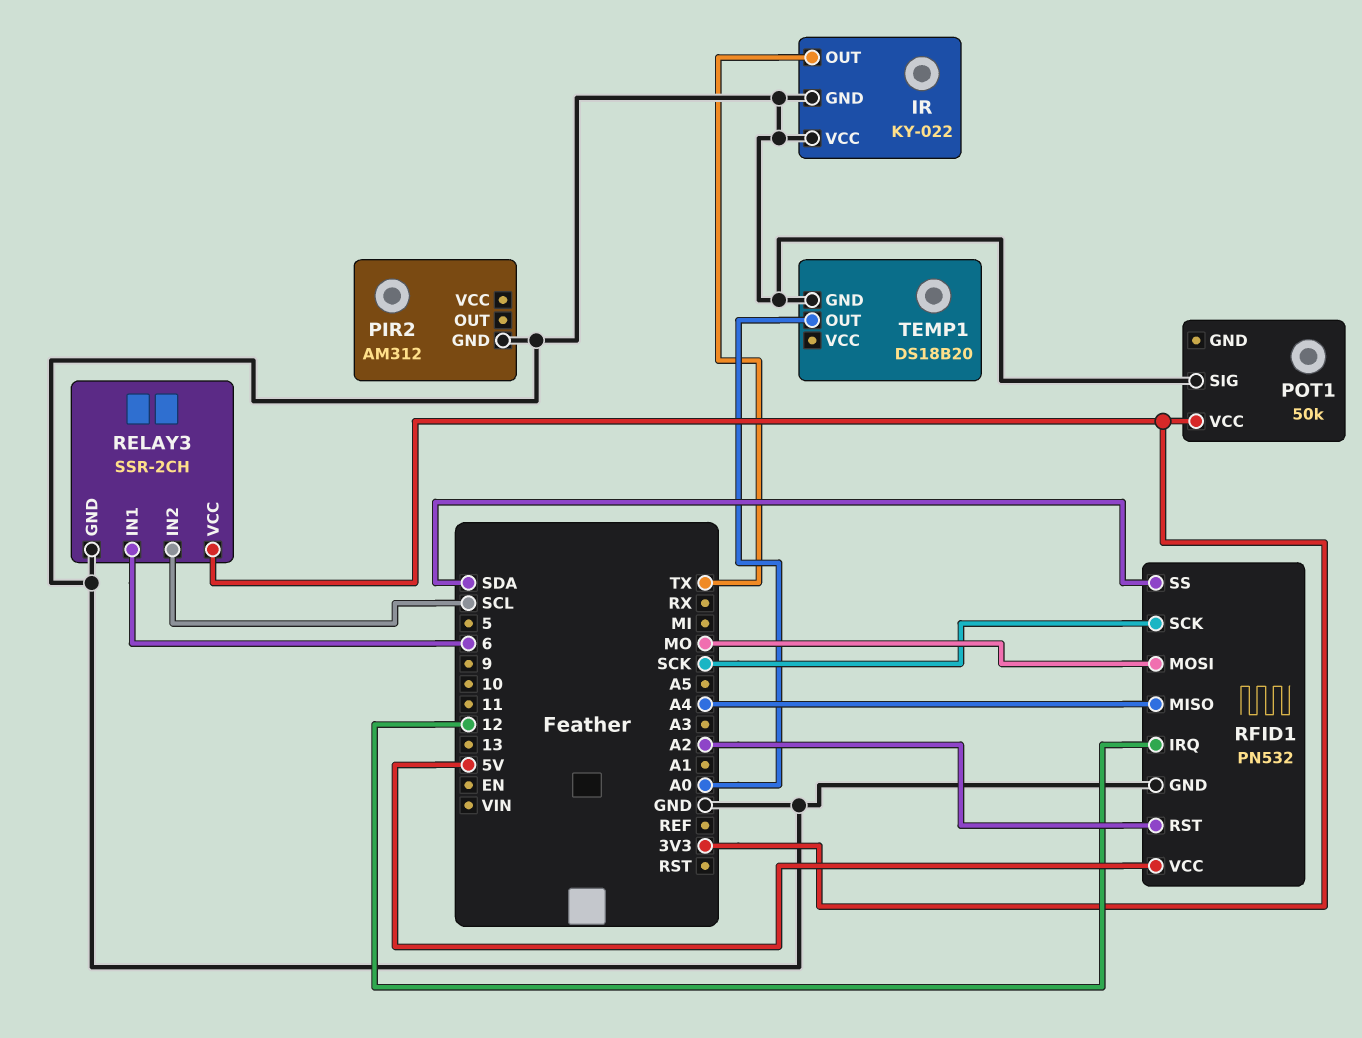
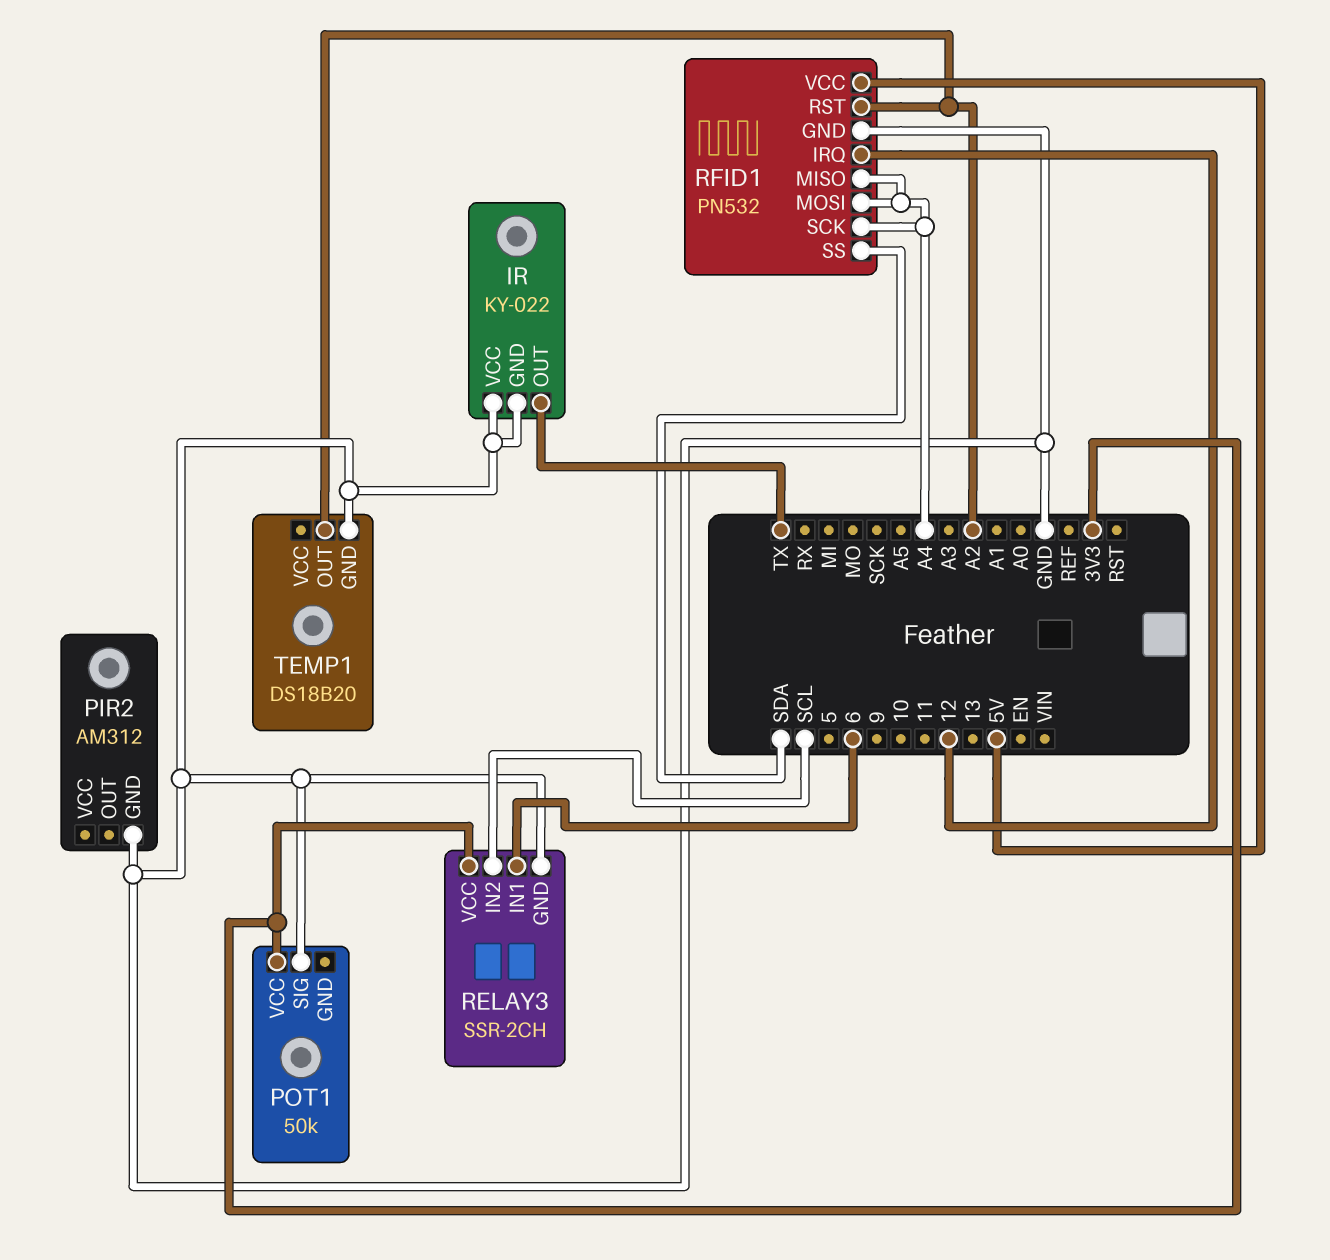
RFID1 pin MOSI: MO -> A4
RFID1 pin SCK: SCK -> A4
TEMP1 pin OUT: A0 -> A2

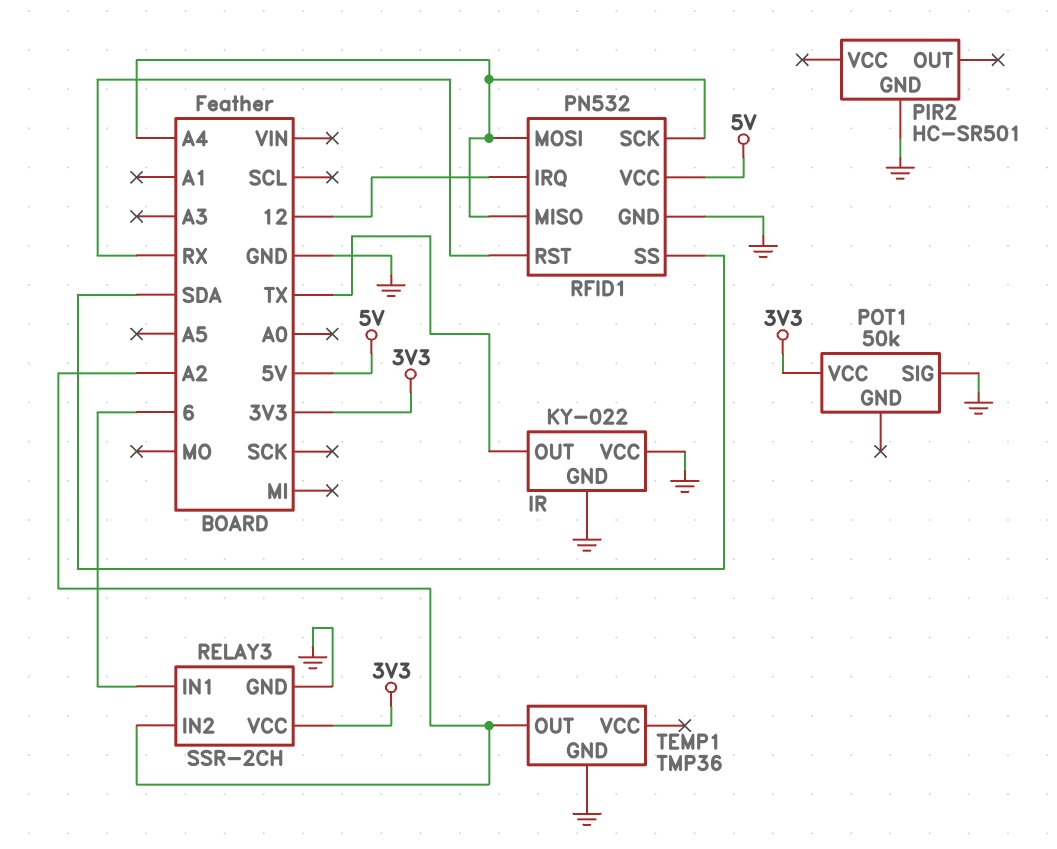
PIR2: AM312 -> HC-SR501
RELAY3 pin IN2: SCL -> A2
RFID1 pin RST: A2 -> RX
TEMP1: DS18B20 -> TMP36

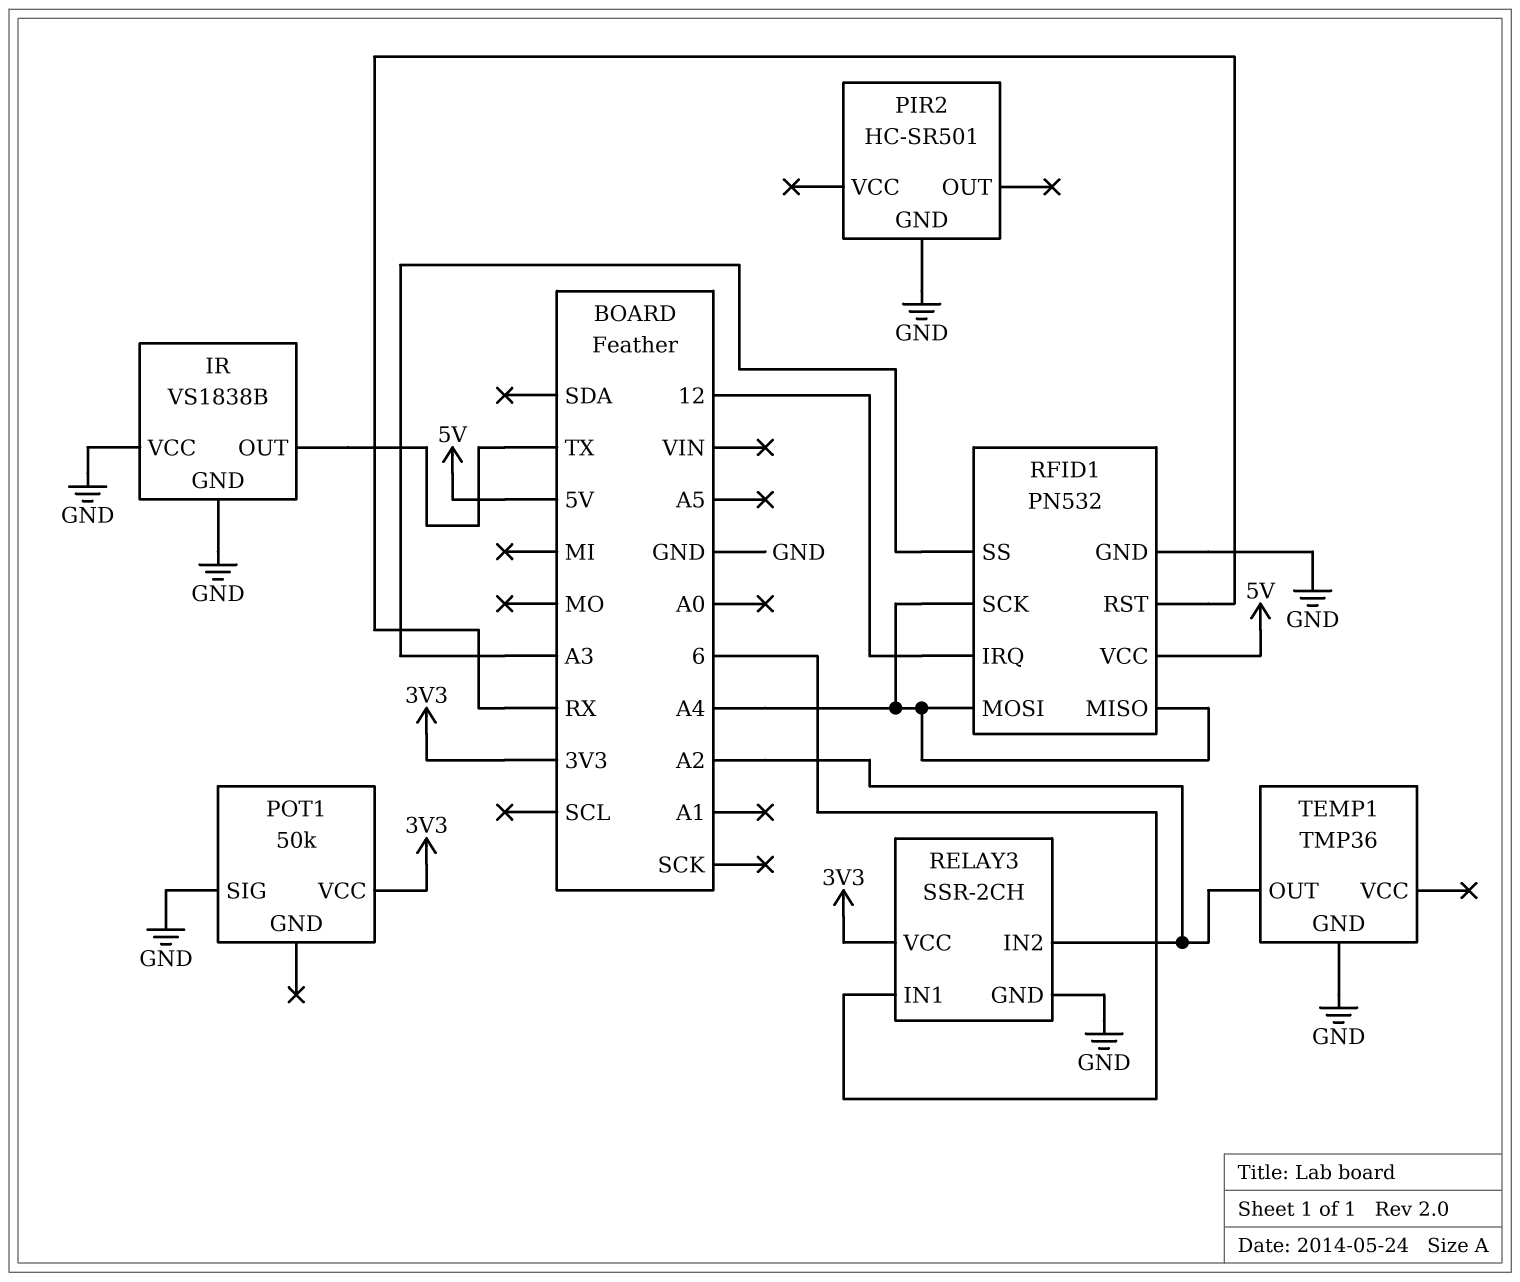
IR: KY-022 -> VS1838B
RFID1 pin SS: SDA -> A3

